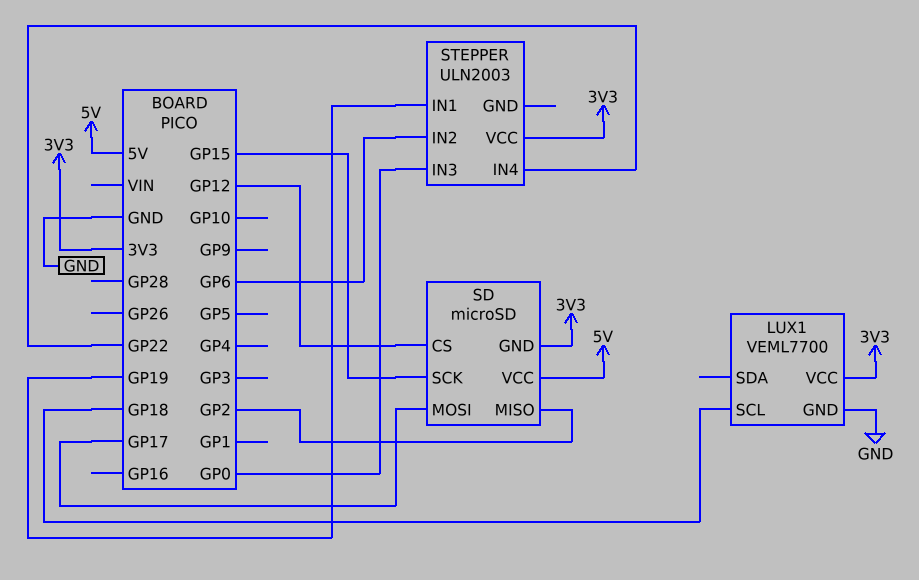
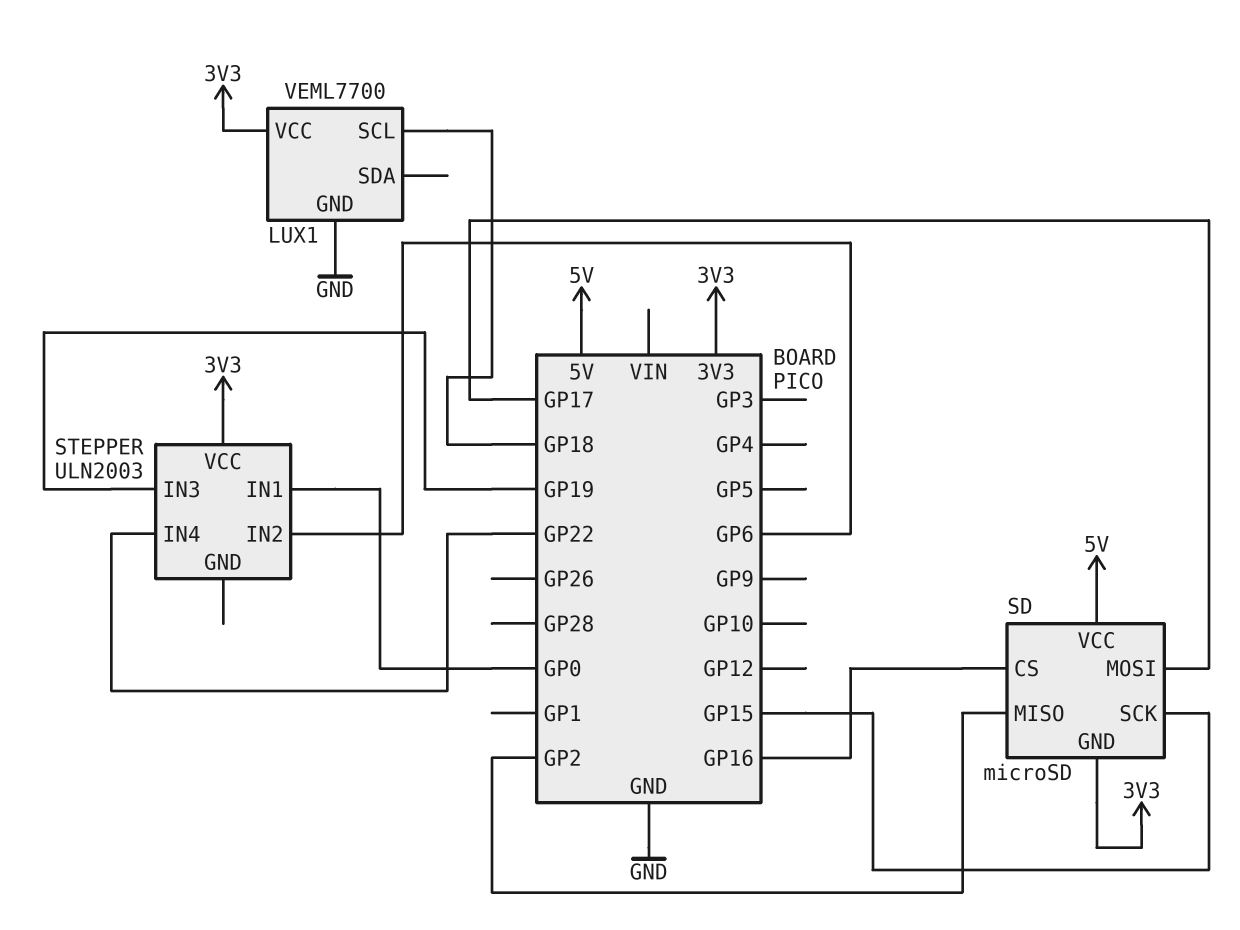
SD pin CS: GP12 -> GP16
STEPPER pin IN1: GP19 -> GP0
STEPPER pin IN3: GP0 -> GP19

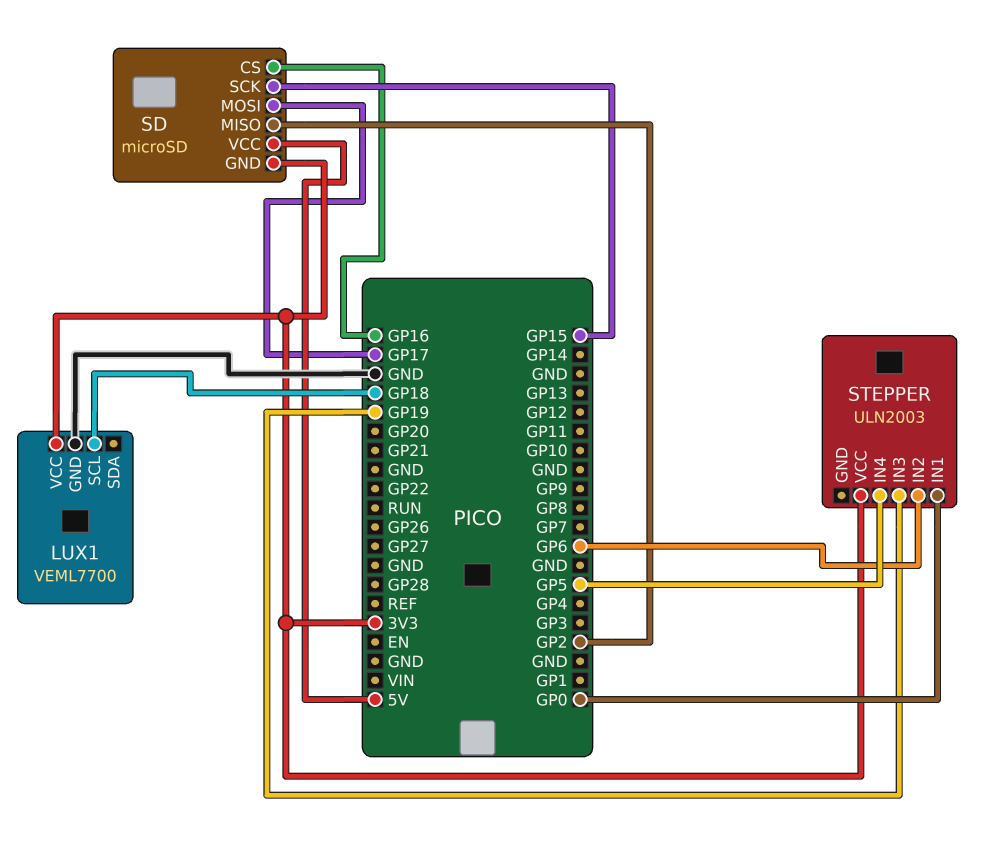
STEPPER pin IN4: GP22 -> GP5

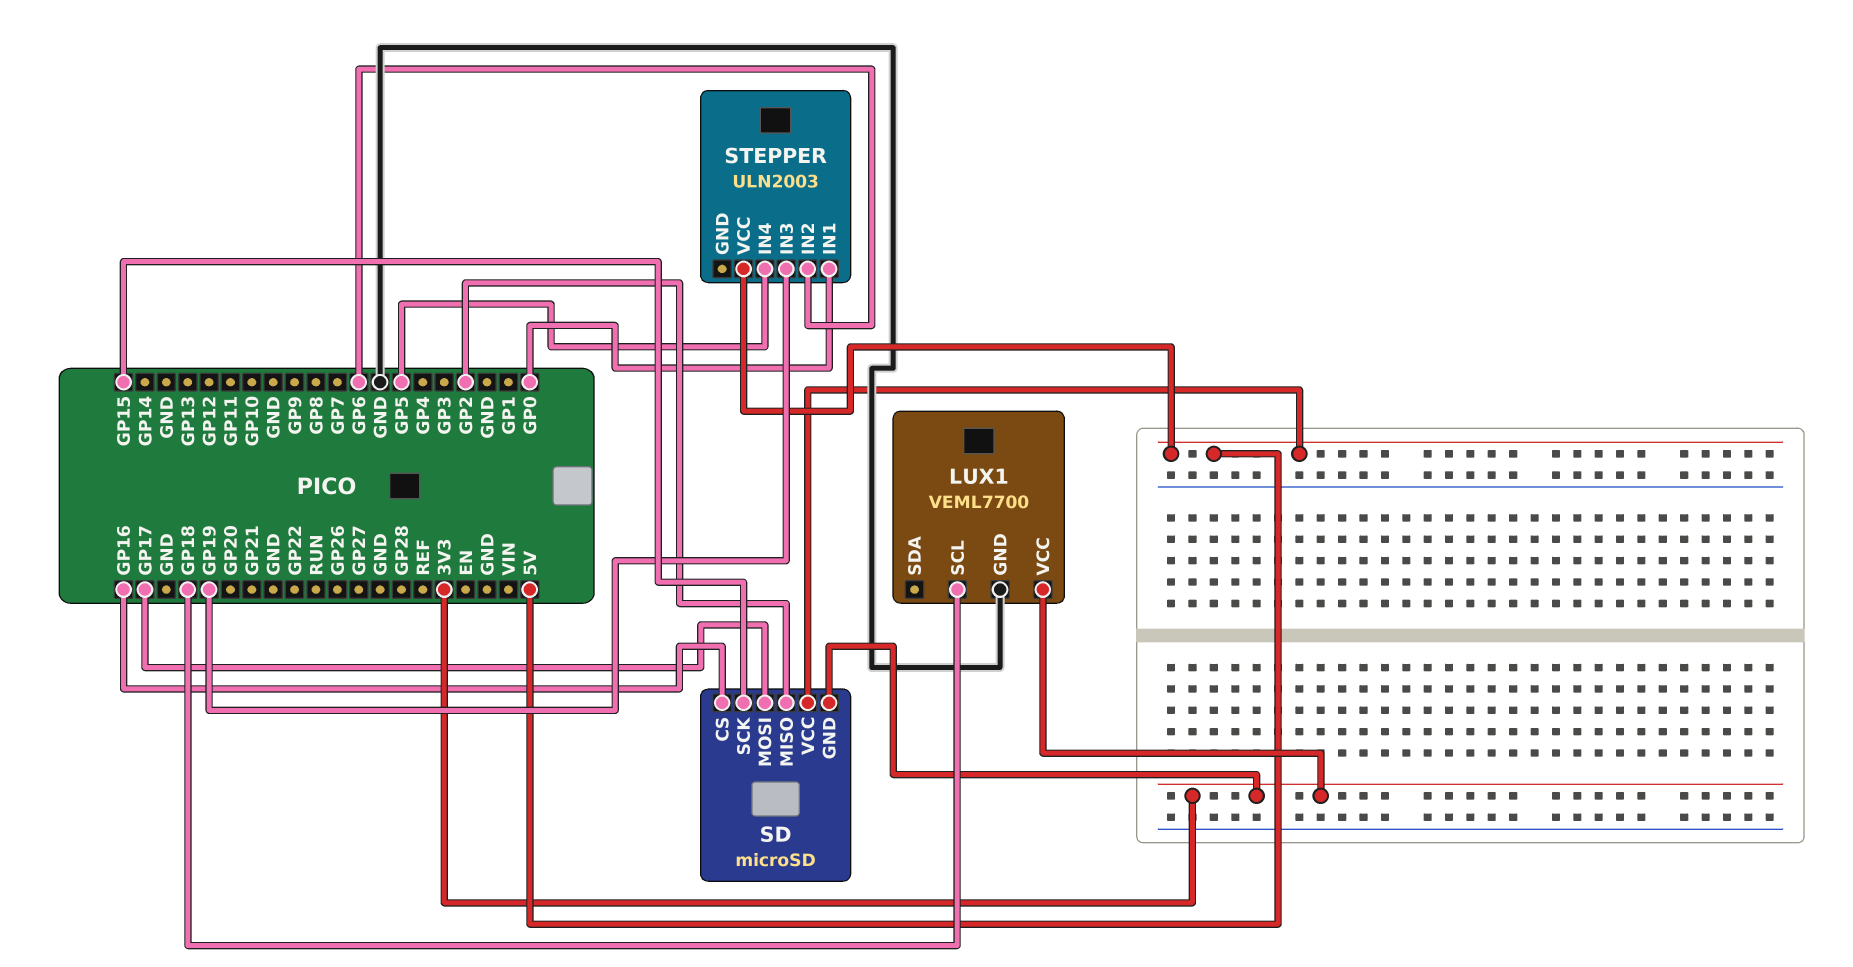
STEPPER pin VCC: 3V3 -> 5V

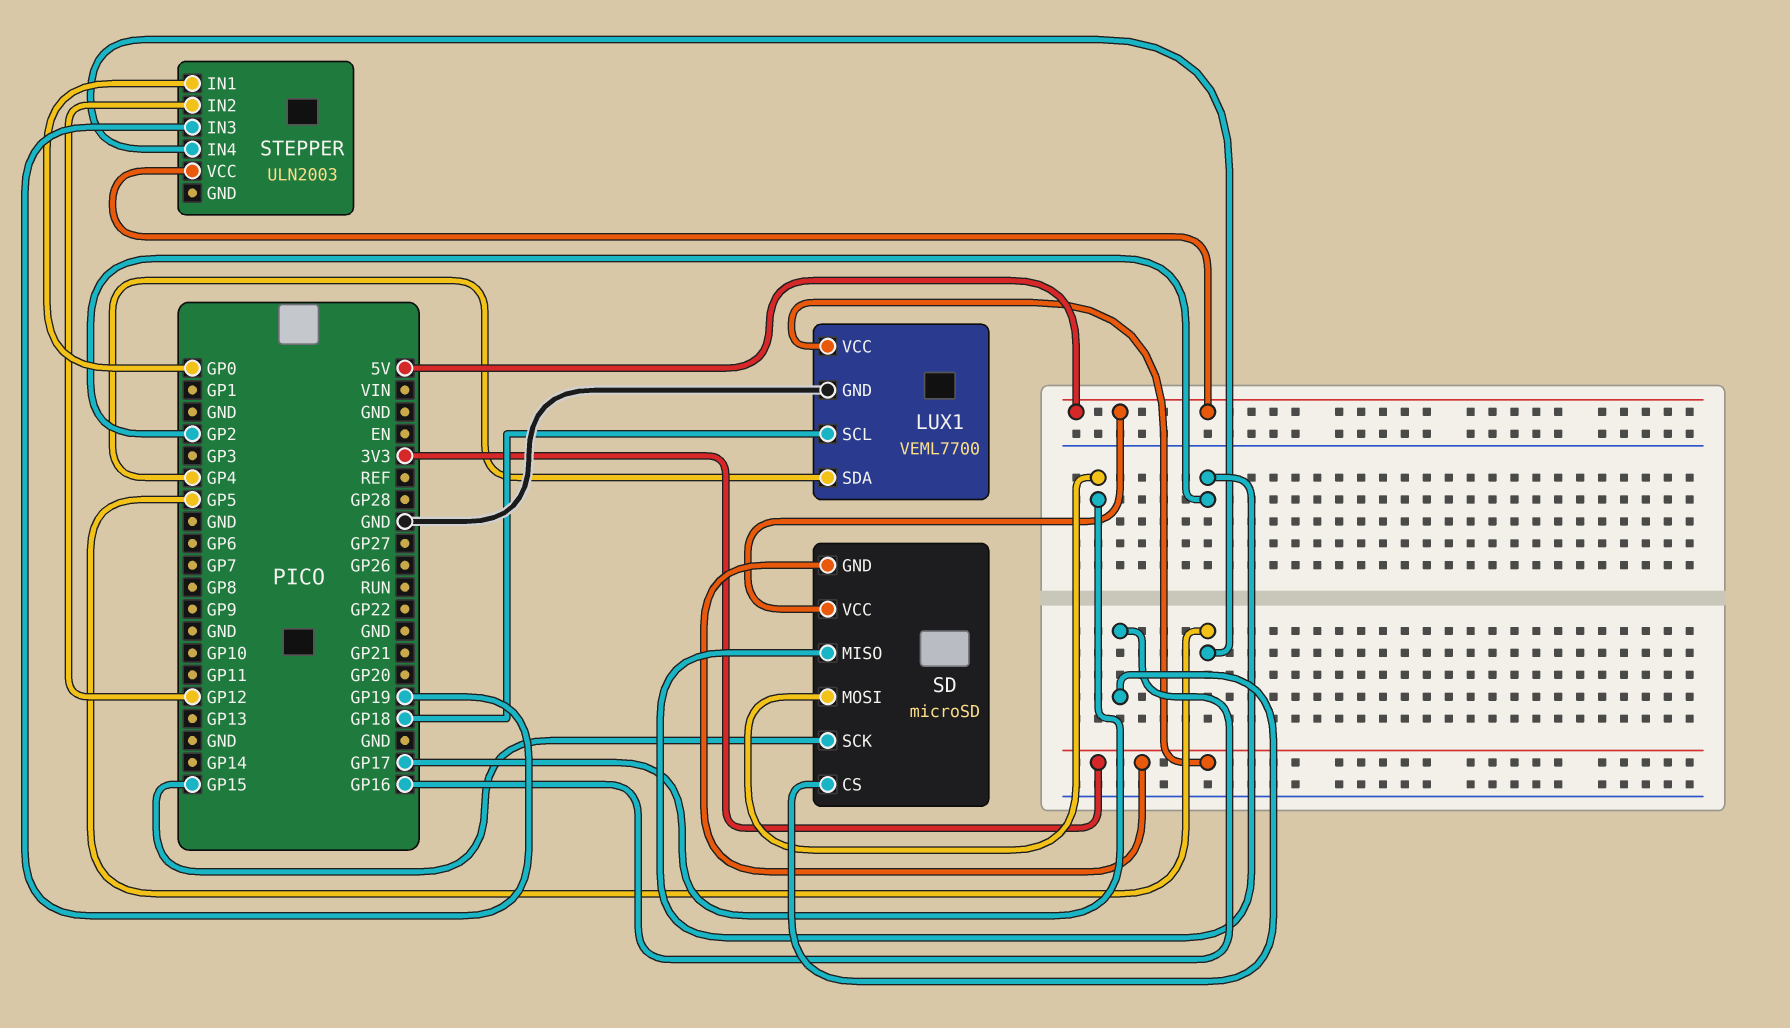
LUX1 pin SDA: none -> GP4
STEPPER pin IN2: GP6 -> GP12

